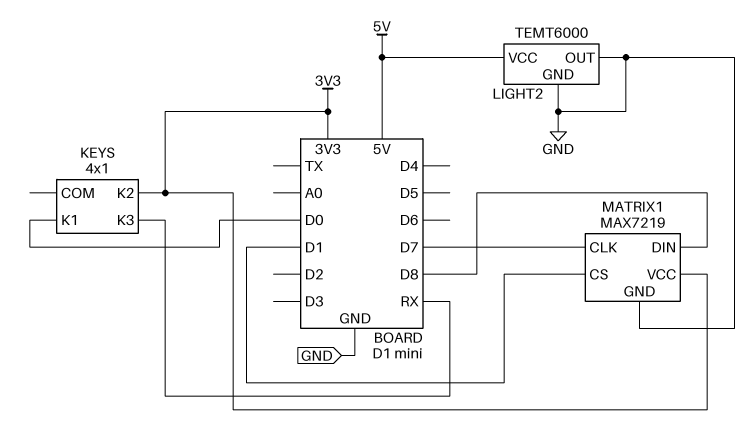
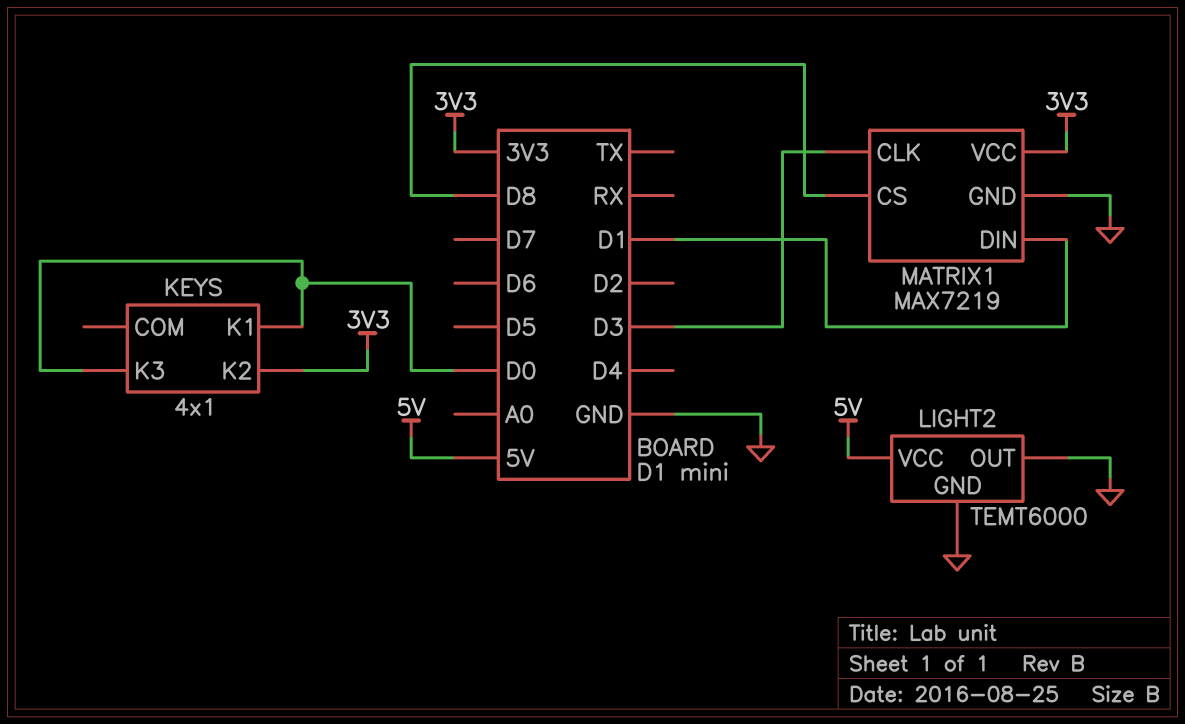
KEYS pin K3: RX -> D0
MATRIX1 pin CLK: D7 -> D3
MATRIX1 pin CS: D1 -> D8
MATRIX1 pin DIN: D8 -> D1

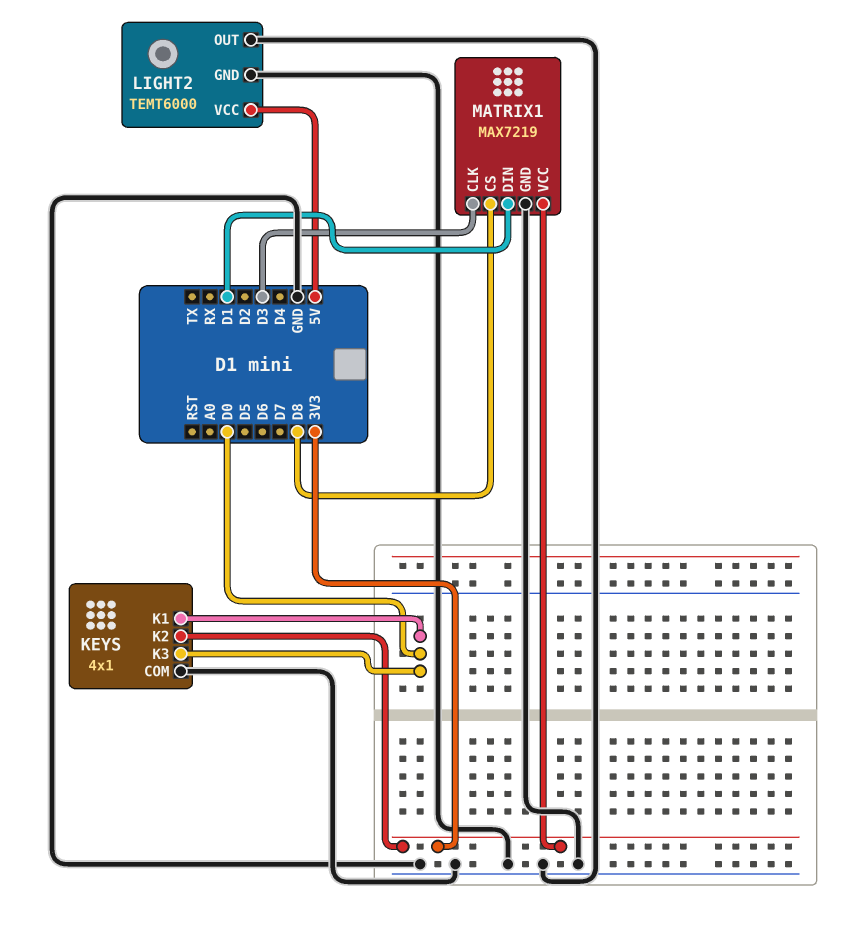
KEYS pin COM: none -> GND

